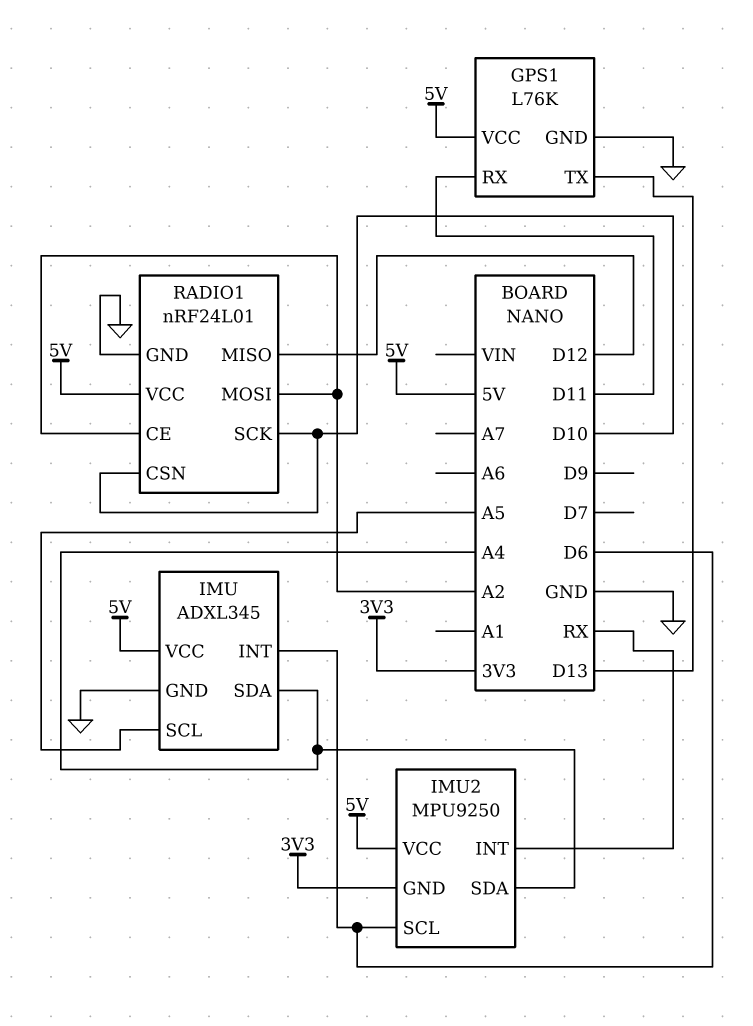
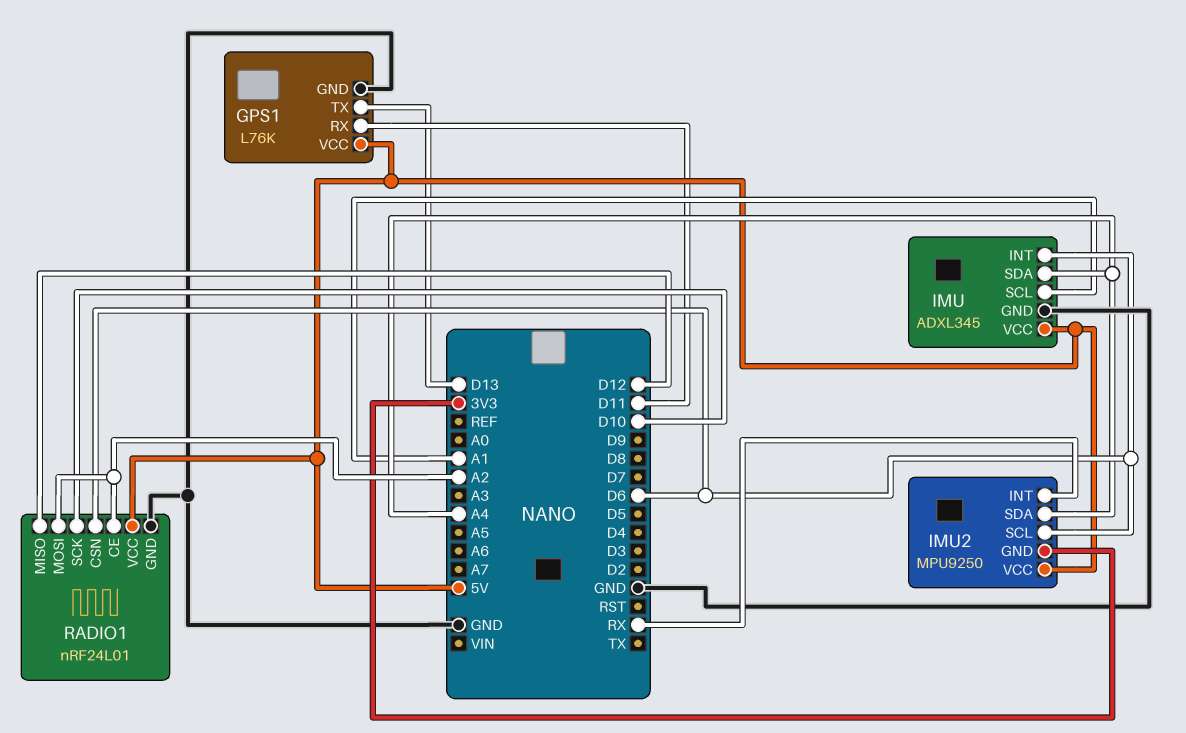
IMU pin SCL: A5 -> A1
RADIO1 pin CSN: D10 -> D6

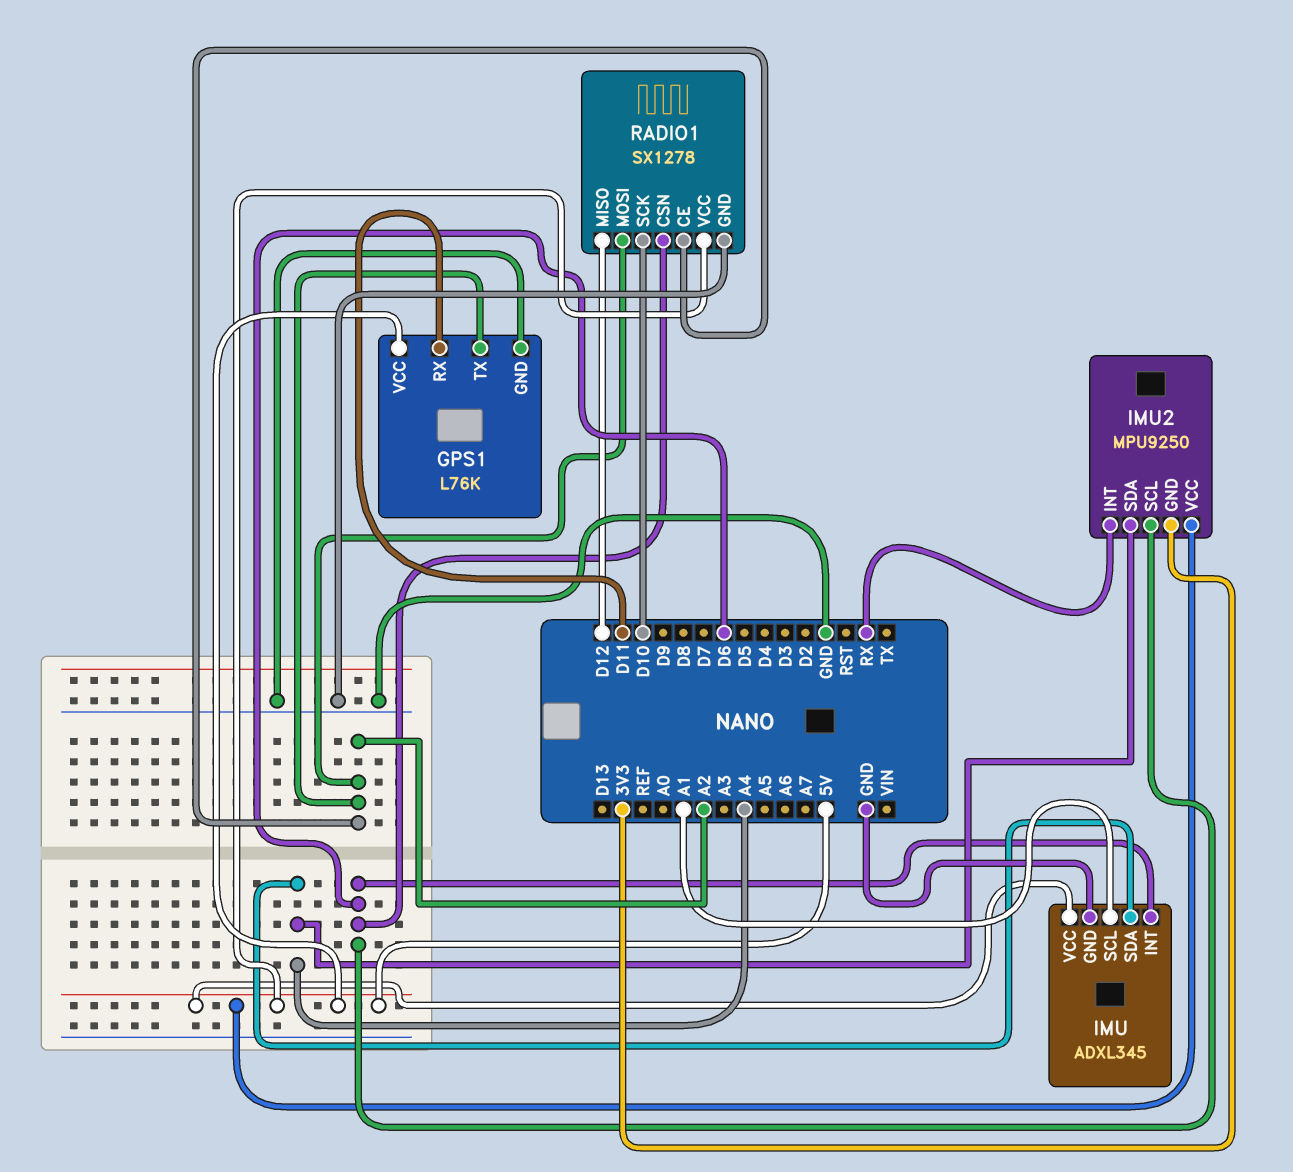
GPS1 pin TX: D13 -> A2
RADIO1: nRF24L01 -> SX1278

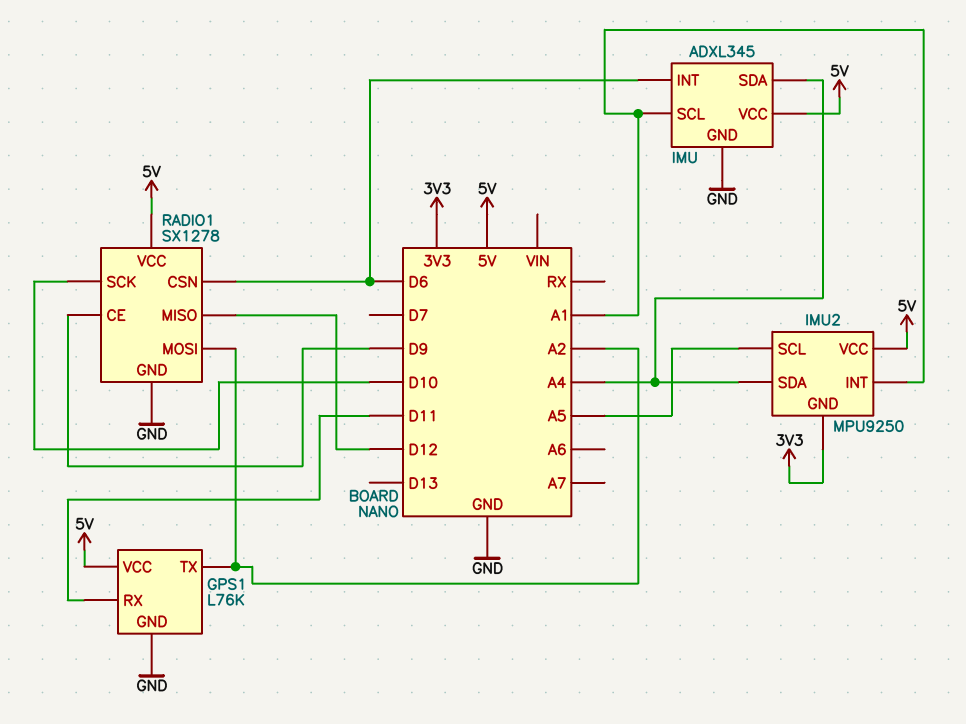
IMU2 pin INT: RX -> A1
IMU2 pin SCL: D6 -> A5
RADIO1 pin CE: A2 -> D9

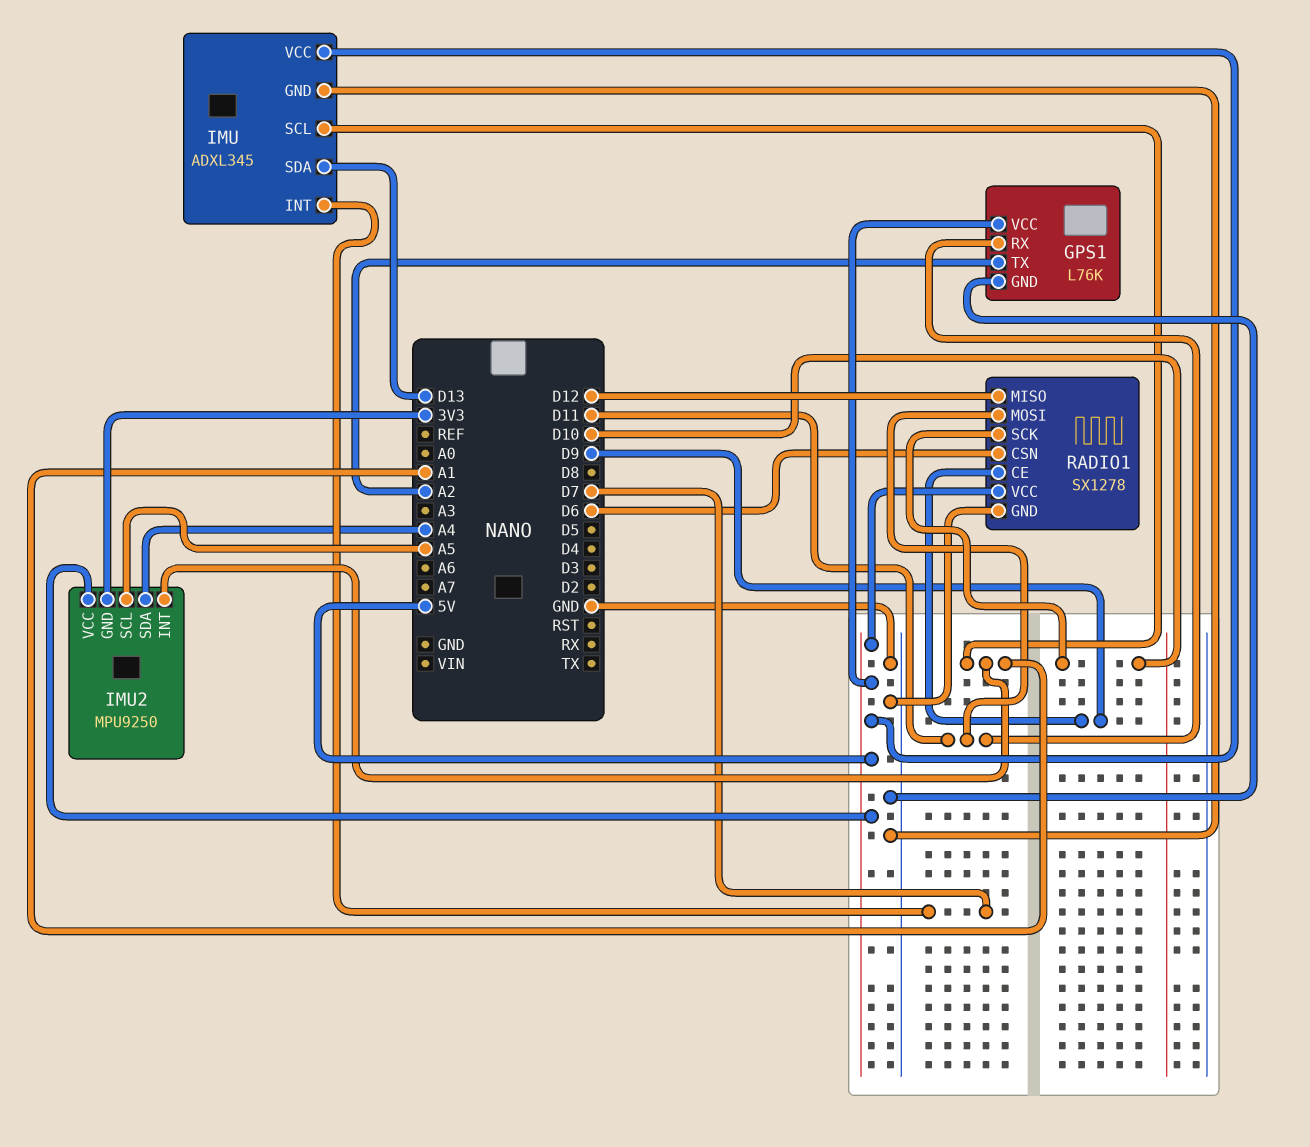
IMU pin INT: D6 -> D7
IMU pin SDA: A4 -> D13
RADIO1 pin MOSI: A2 -> D11

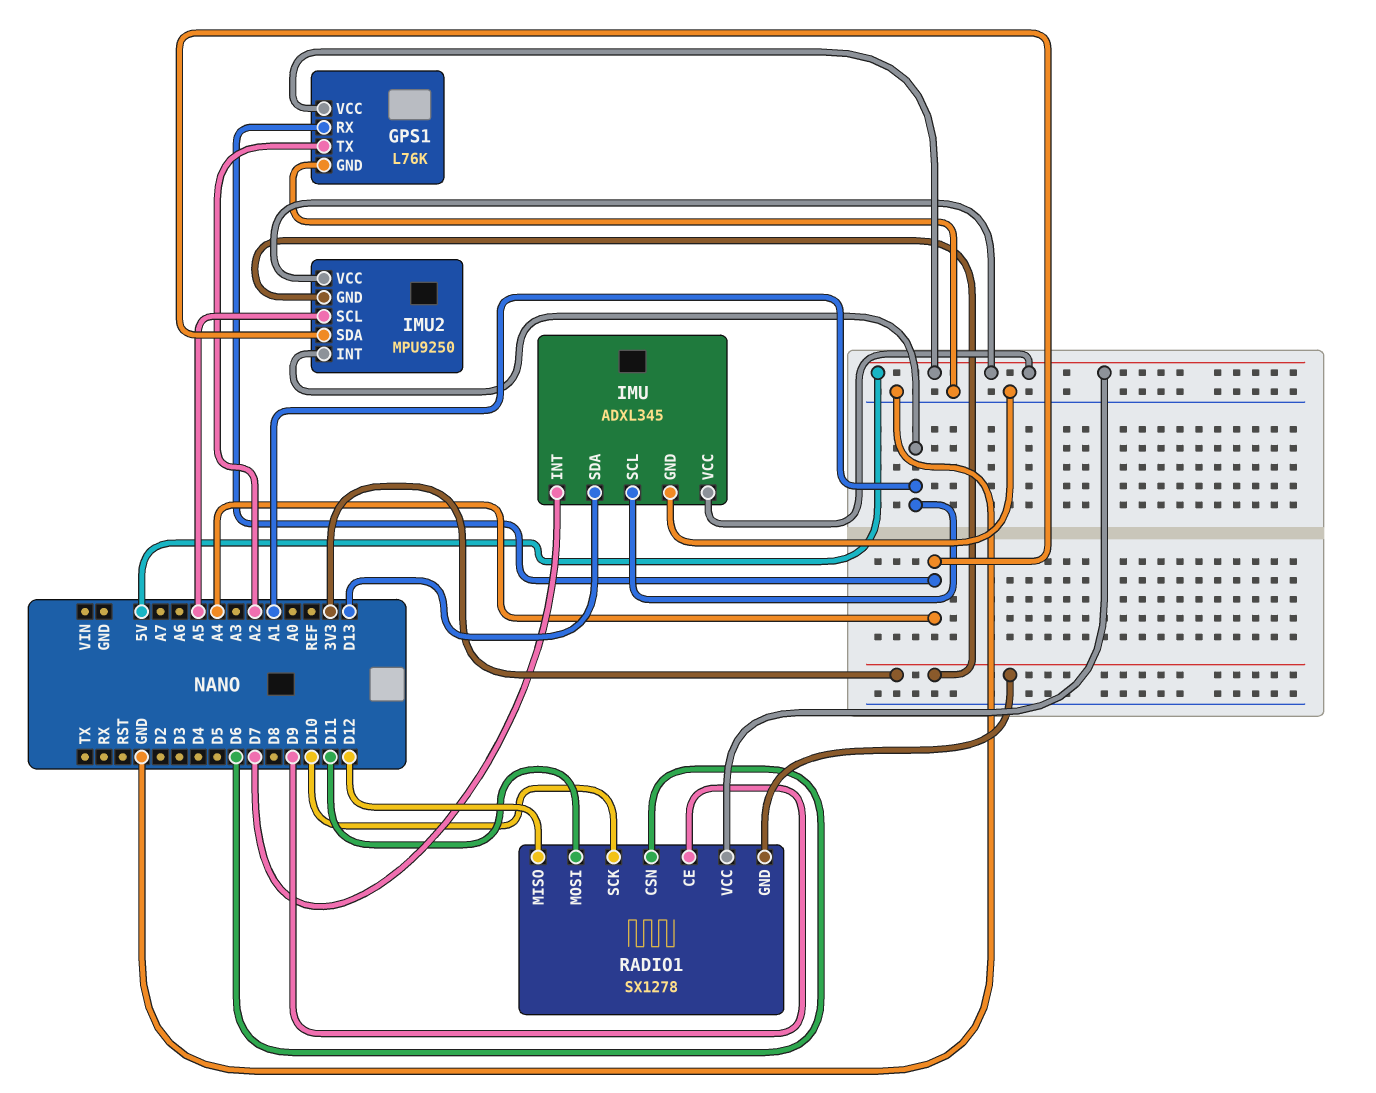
GPS1 pin RX: D11 -> A4
RADIO1 pin GND: GND -> 3V3

